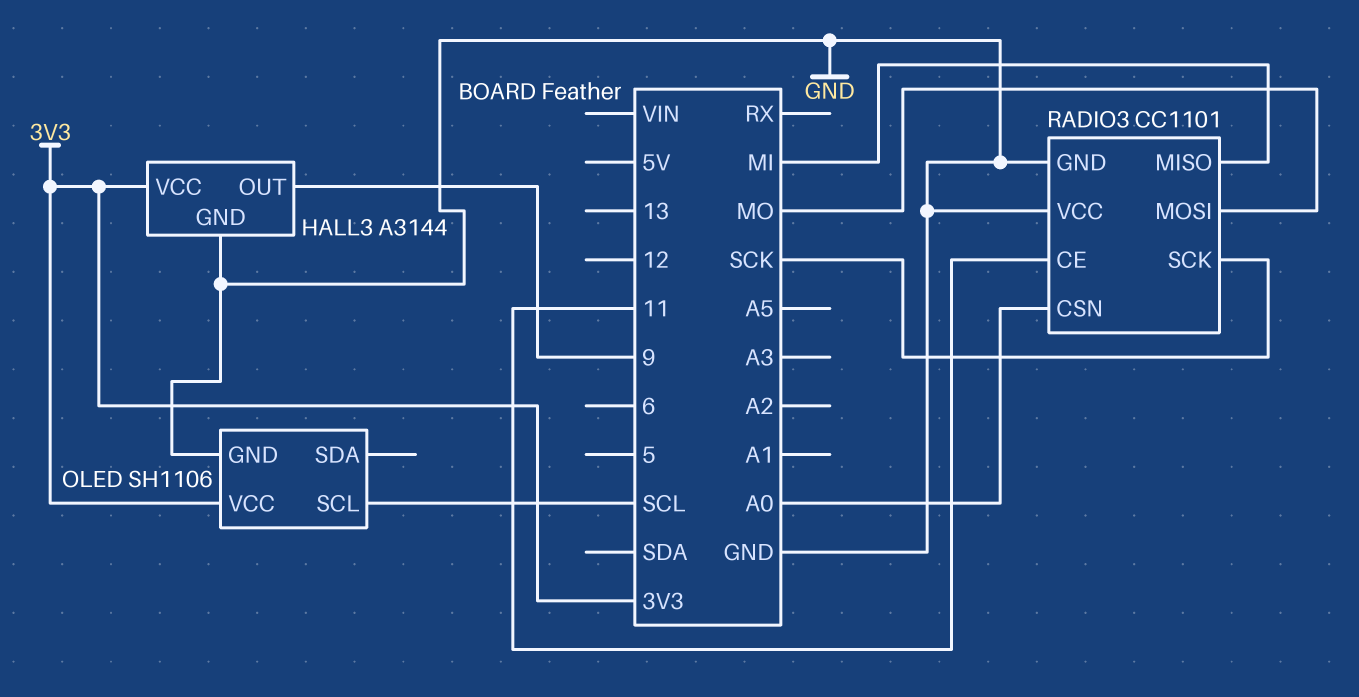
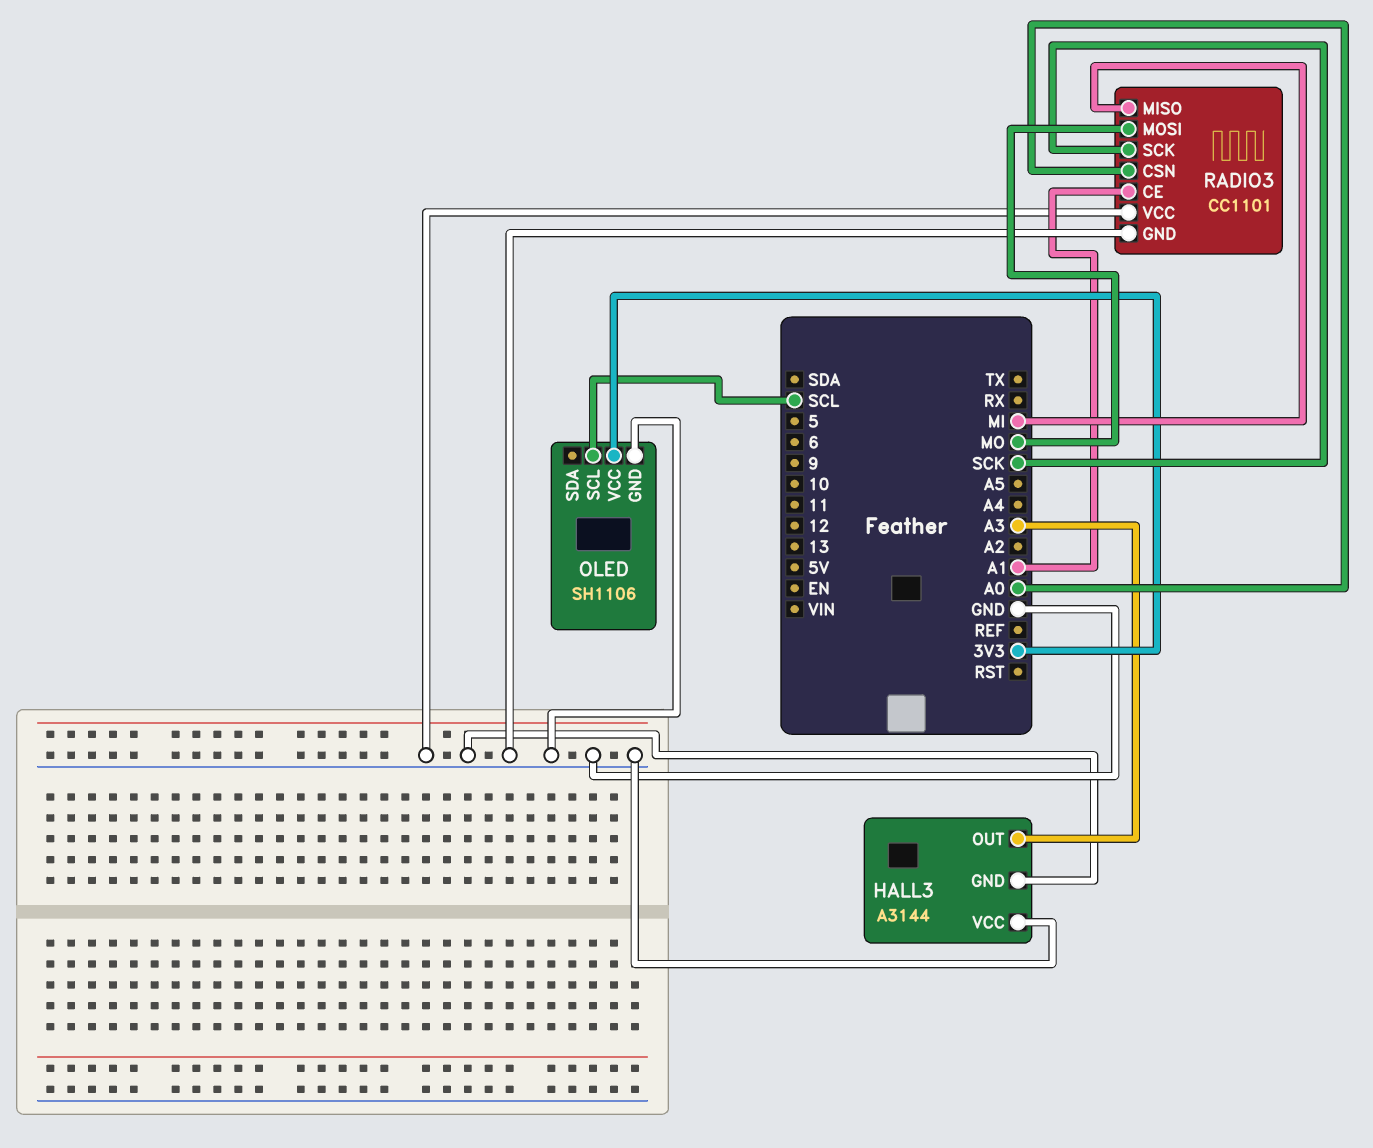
HALL3 pin OUT: 9 -> A3
HALL3 pin VCC: 3V3 -> GND
RADIO3 pin CE: 11 -> A1

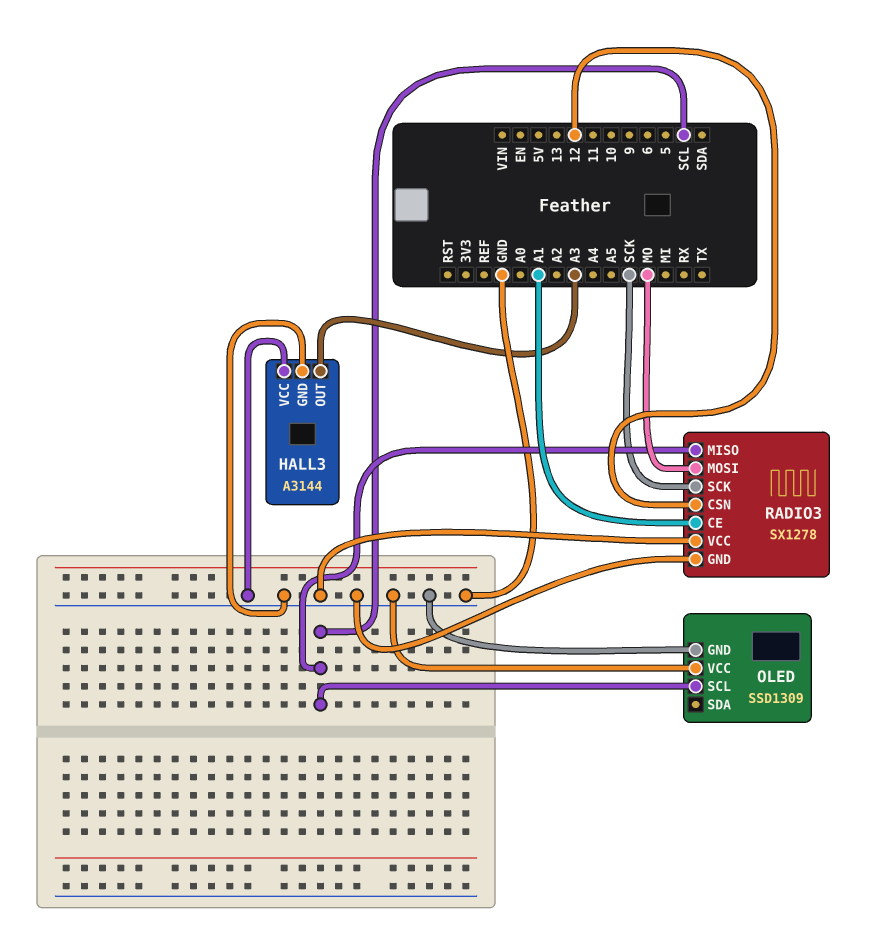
OLED: SH1106 -> SSD1309
OLED pin VCC: 3V3 -> GND
RADIO3: CC1101 -> SX1278
RADIO3 pin CSN: A0 -> 12
RADIO3 pin MISO: MI -> SCL

